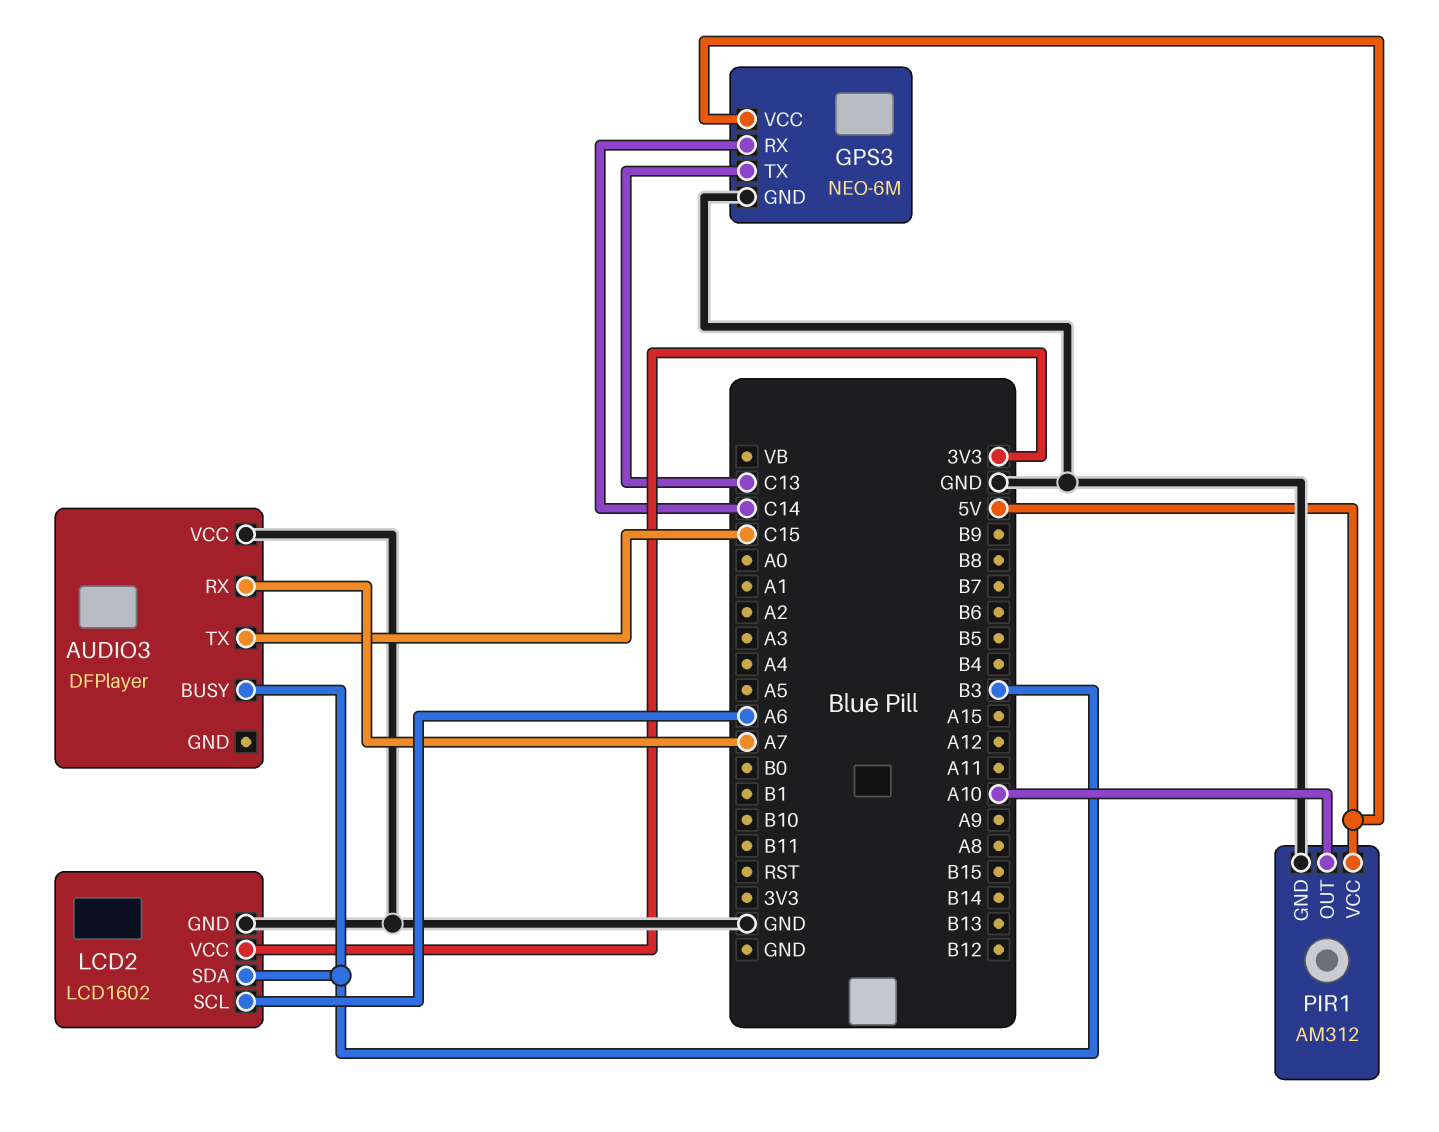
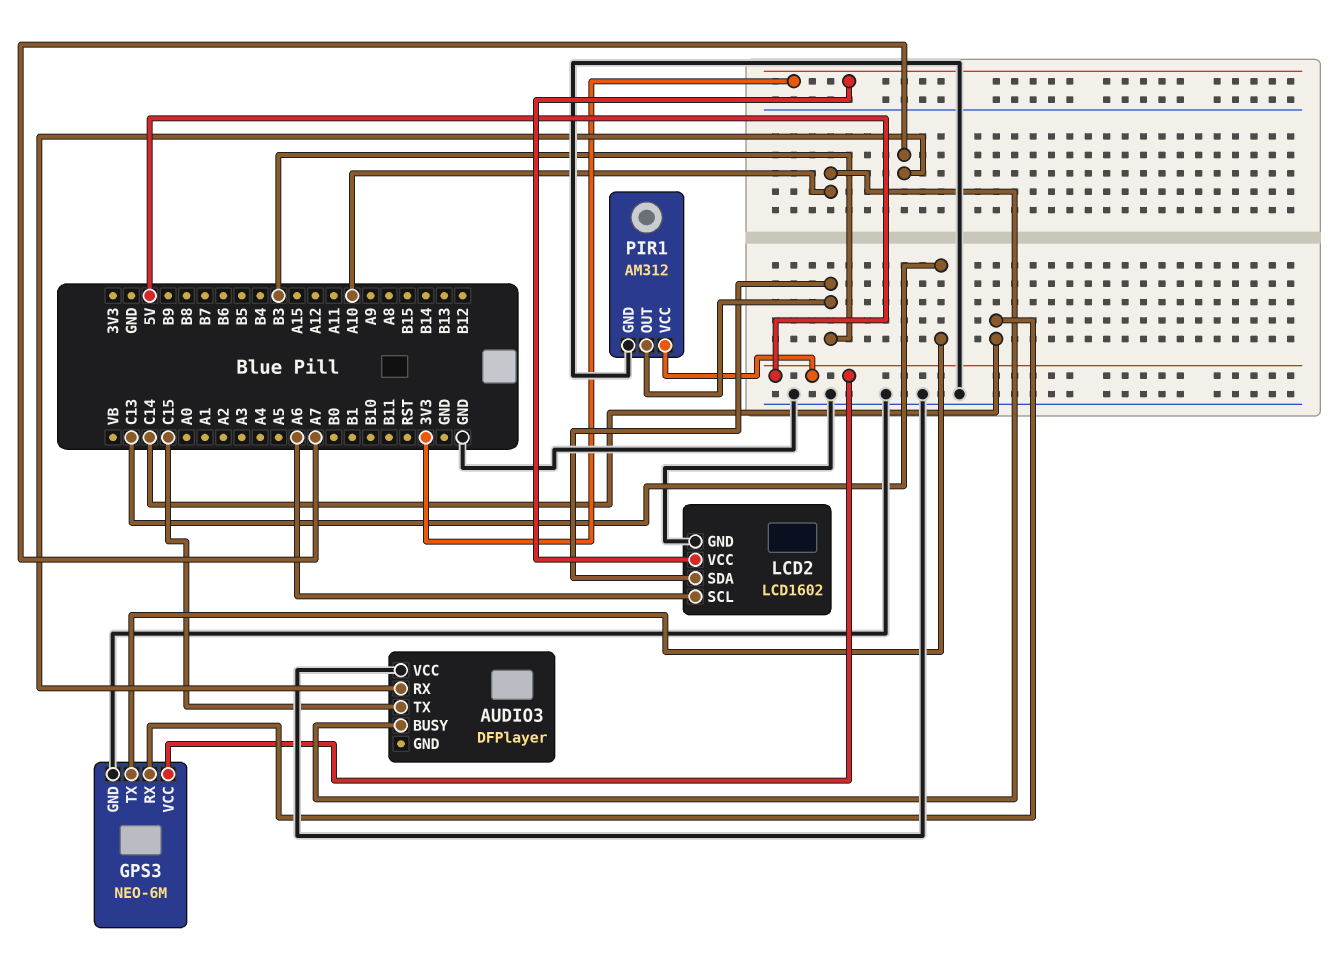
AUDIO3 pin BUSY: B3 -> A10
PIR1 pin OUT: A10 -> B3

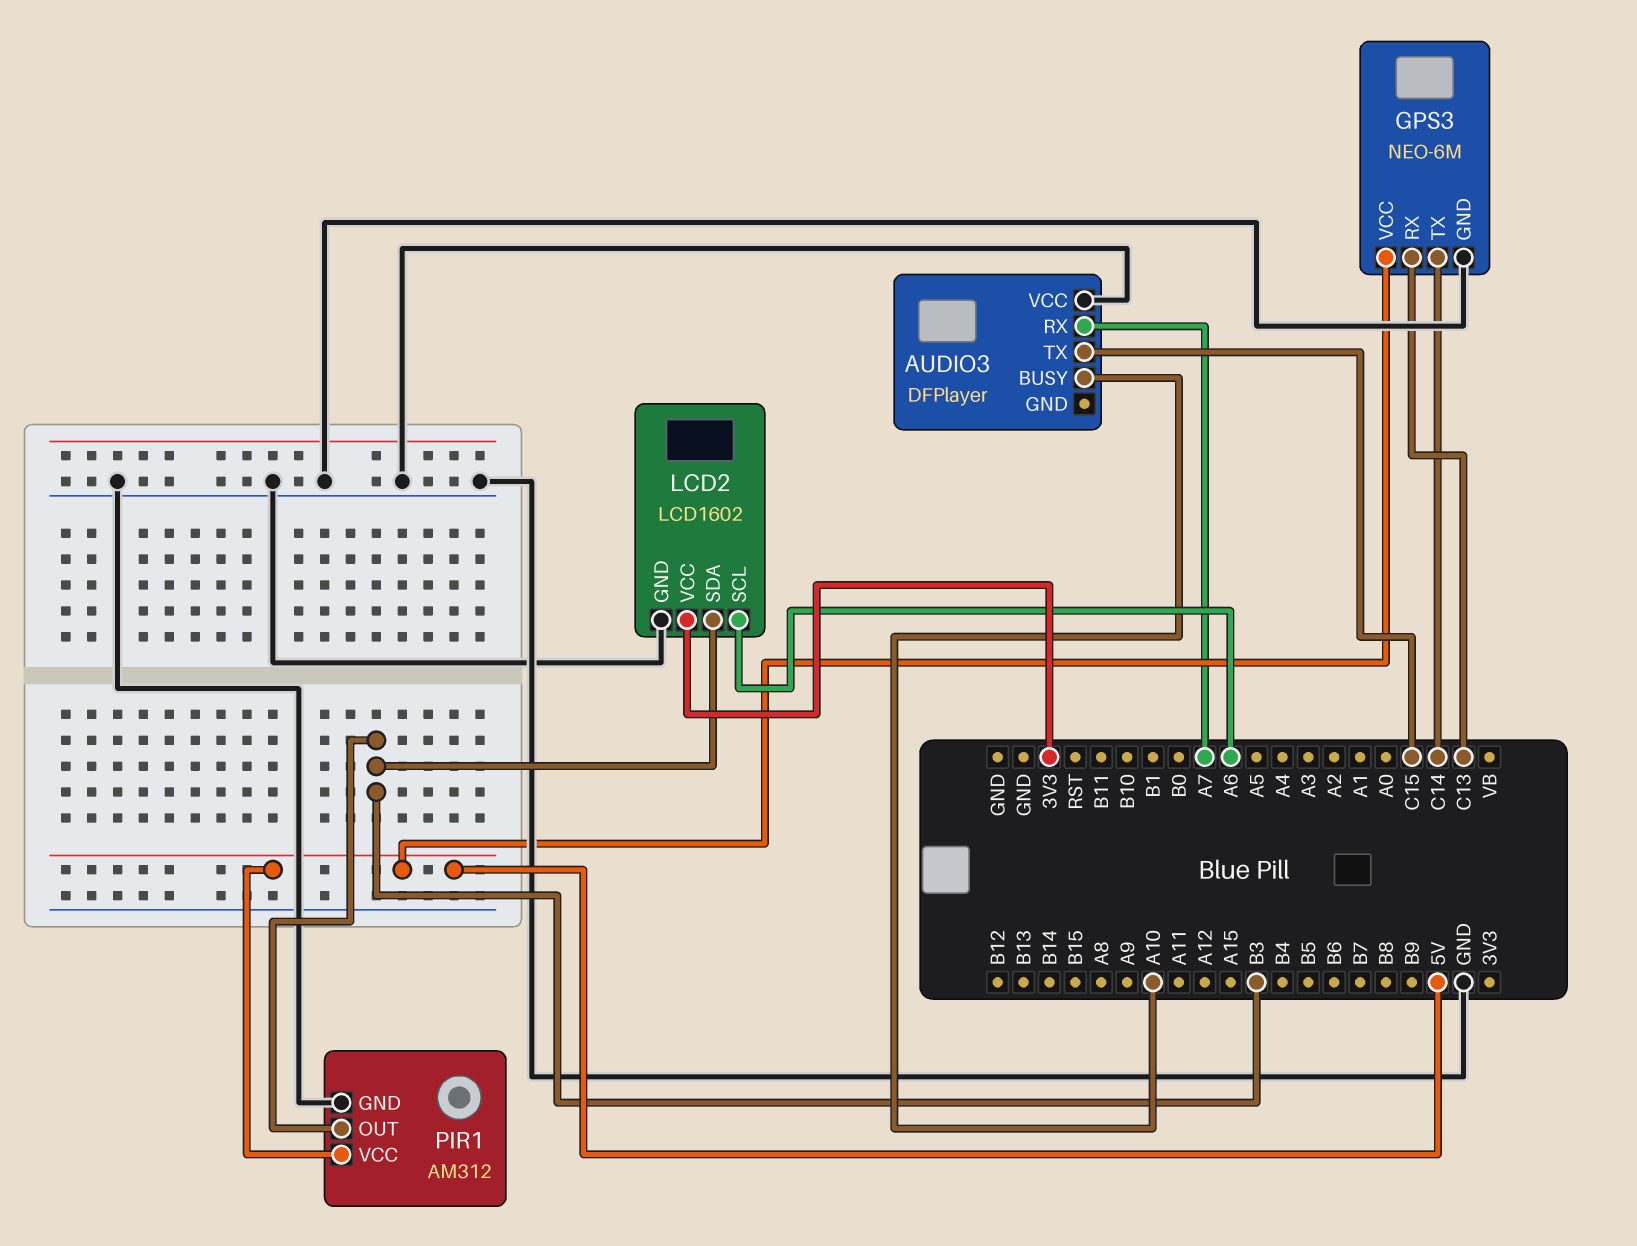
GPS3 pin RX: C14 -> C13
GPS3 pin TX: C13 -> C14

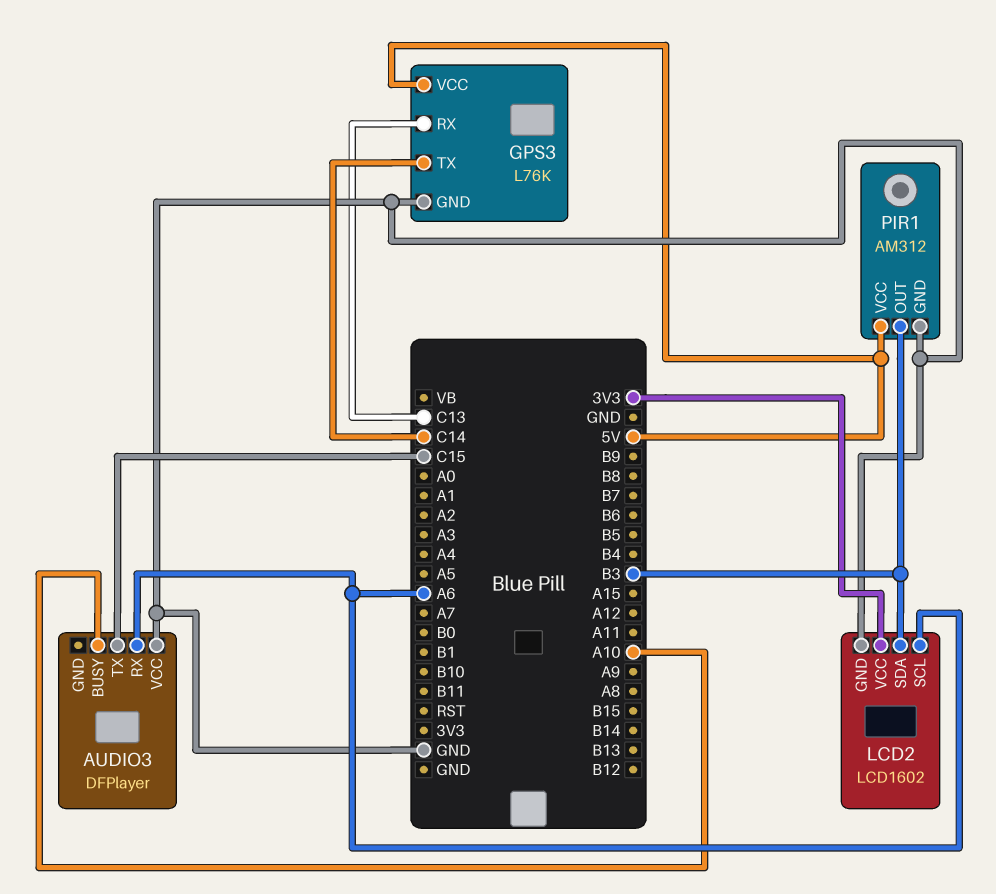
AUDIO3 pin RX: A7 -> A6
GPS3: NEO-6M -> L76K

